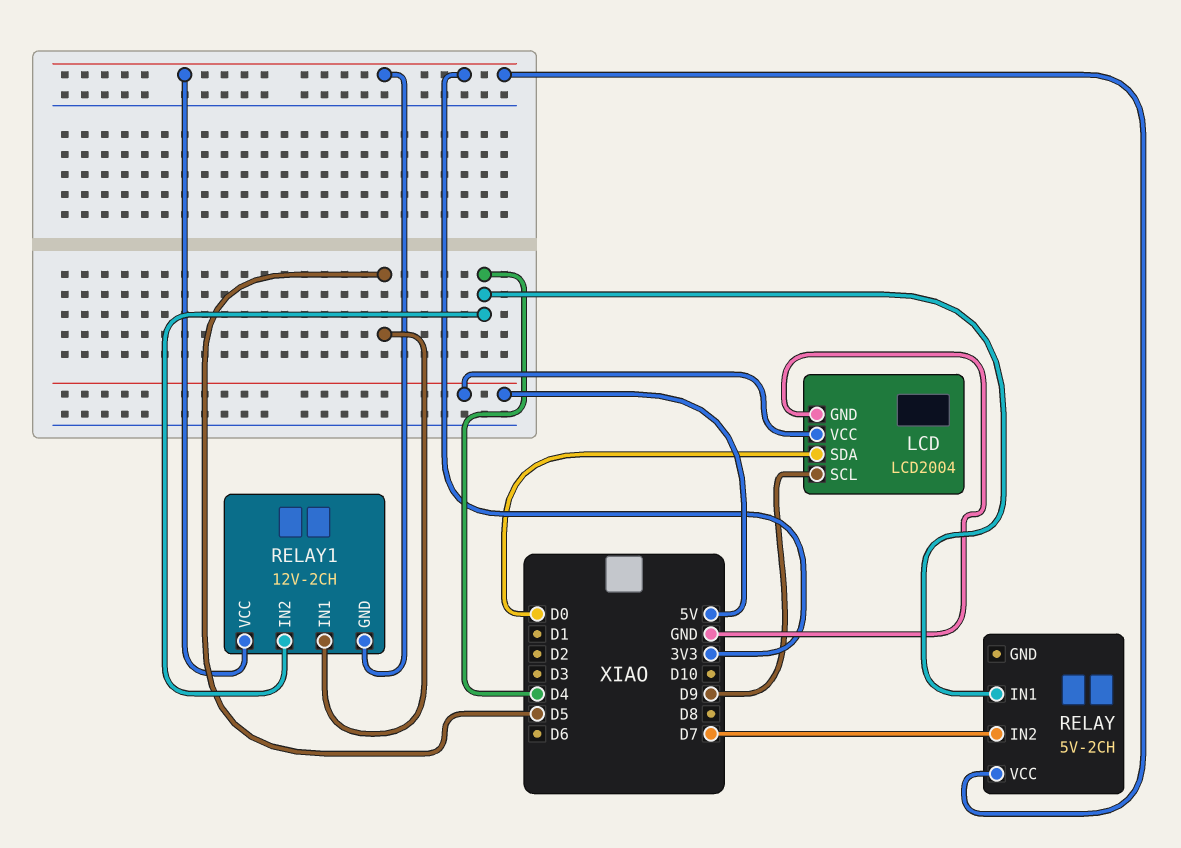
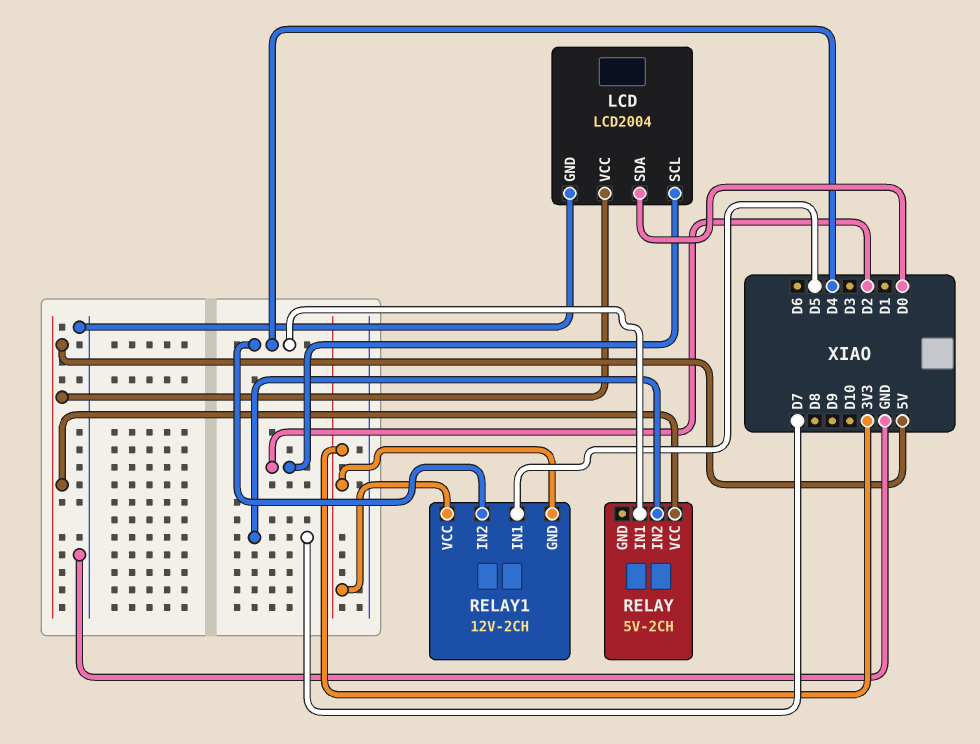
LCD pin SCL: D9 -> D2
RELAY pin VCC: 3V3 -> 5V

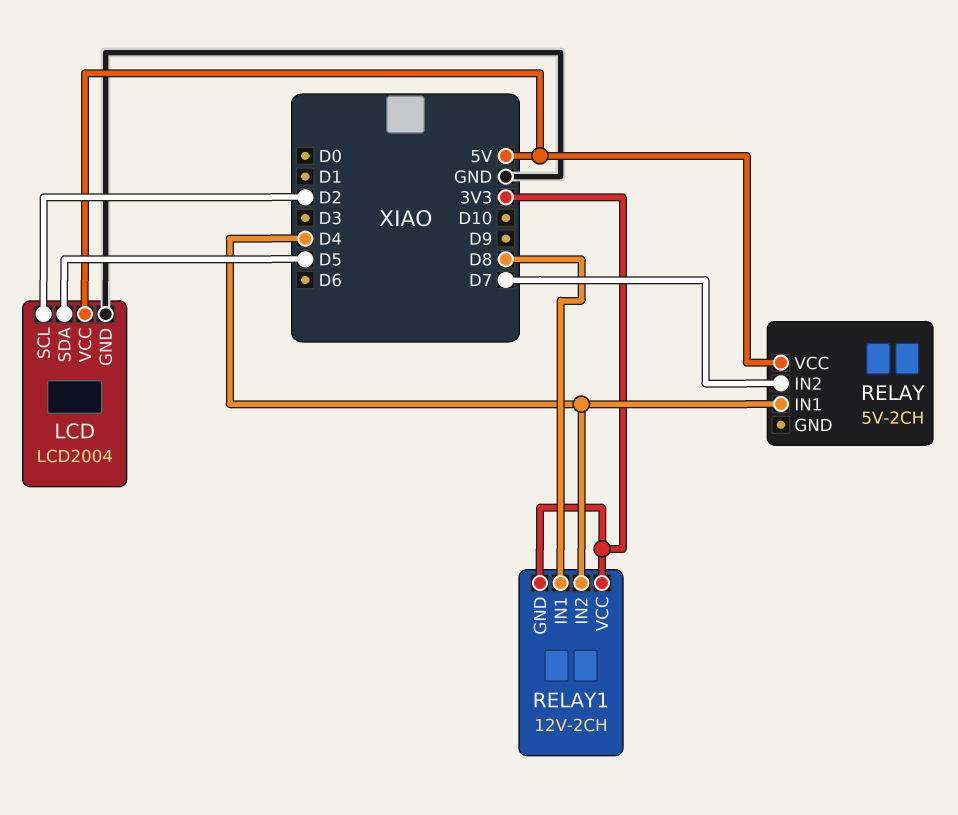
LCD pin SDA: D0 -> D5
RELAY1 pin IN1: D5 -> D8

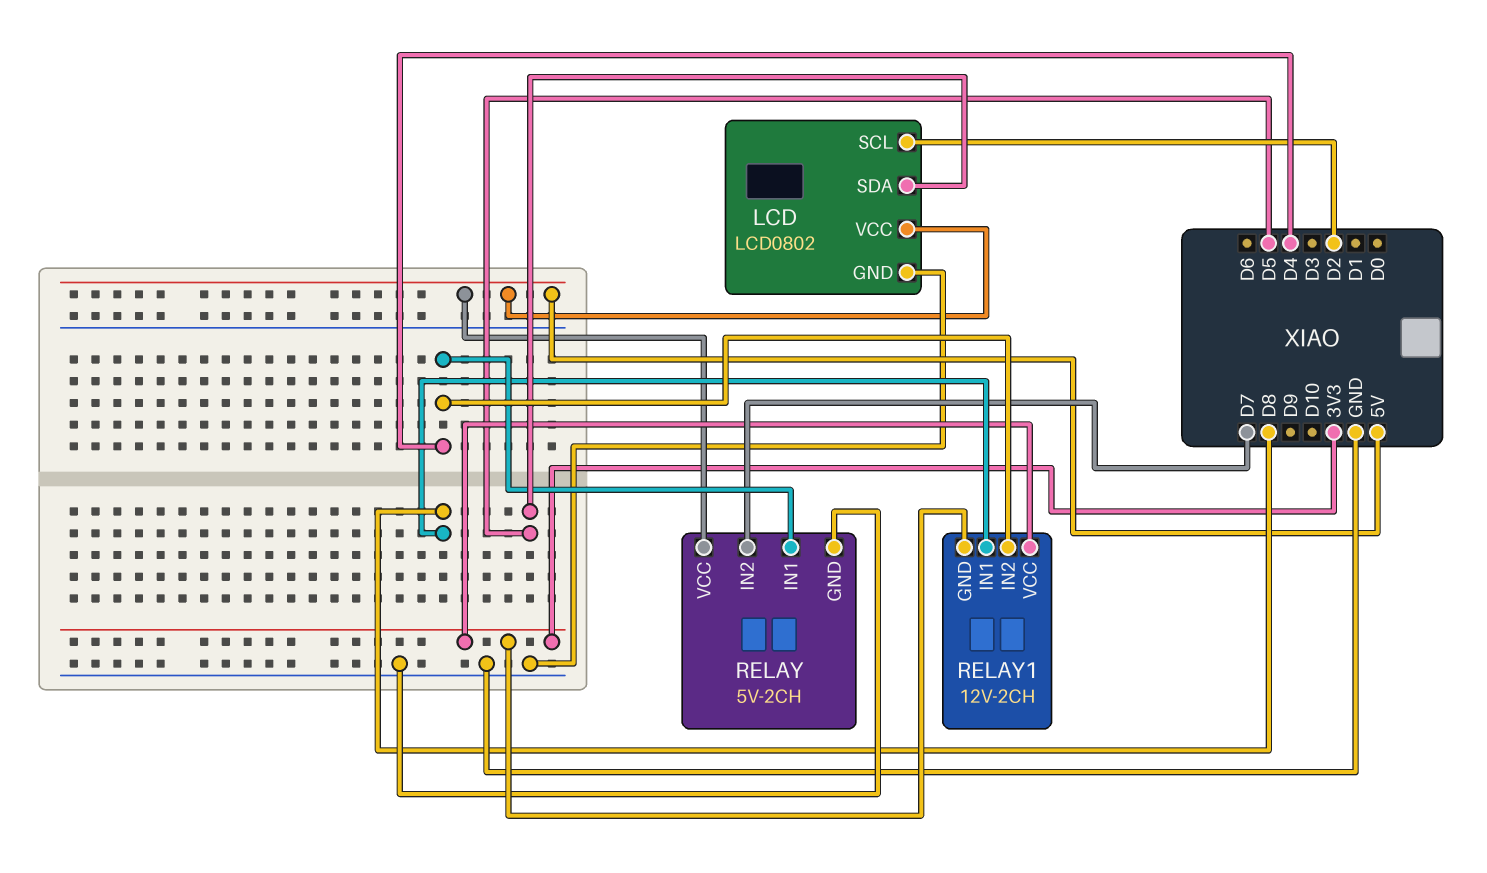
LCD: LCD2004 -> LCD0802
RELAY pin GND: none -> GND

